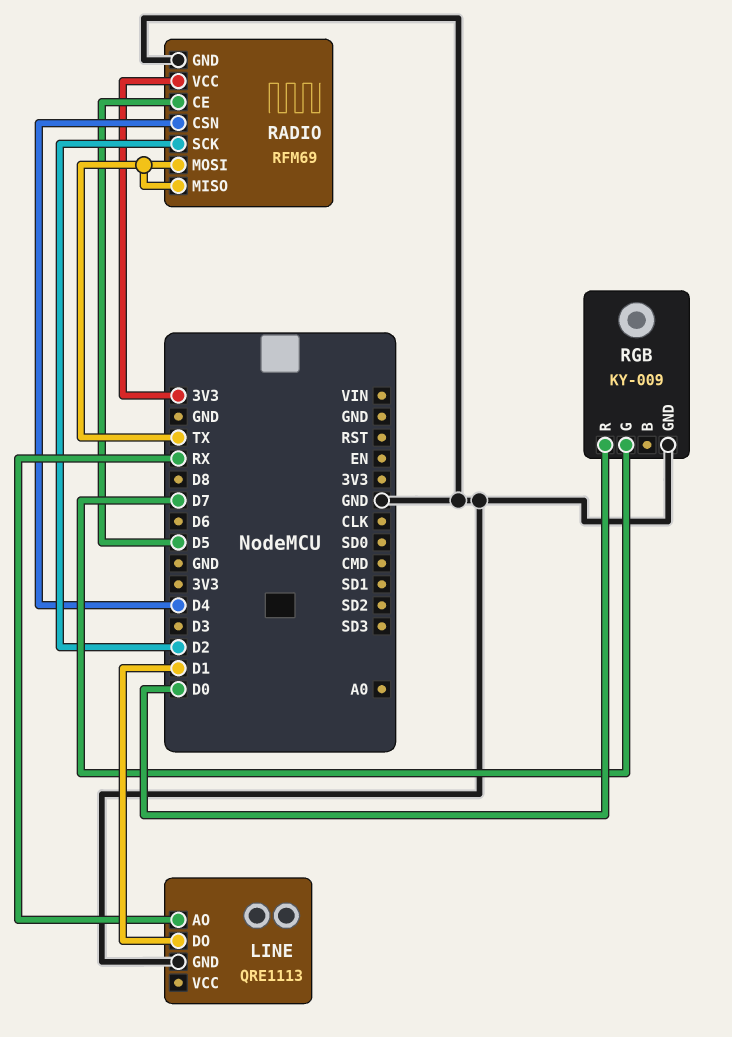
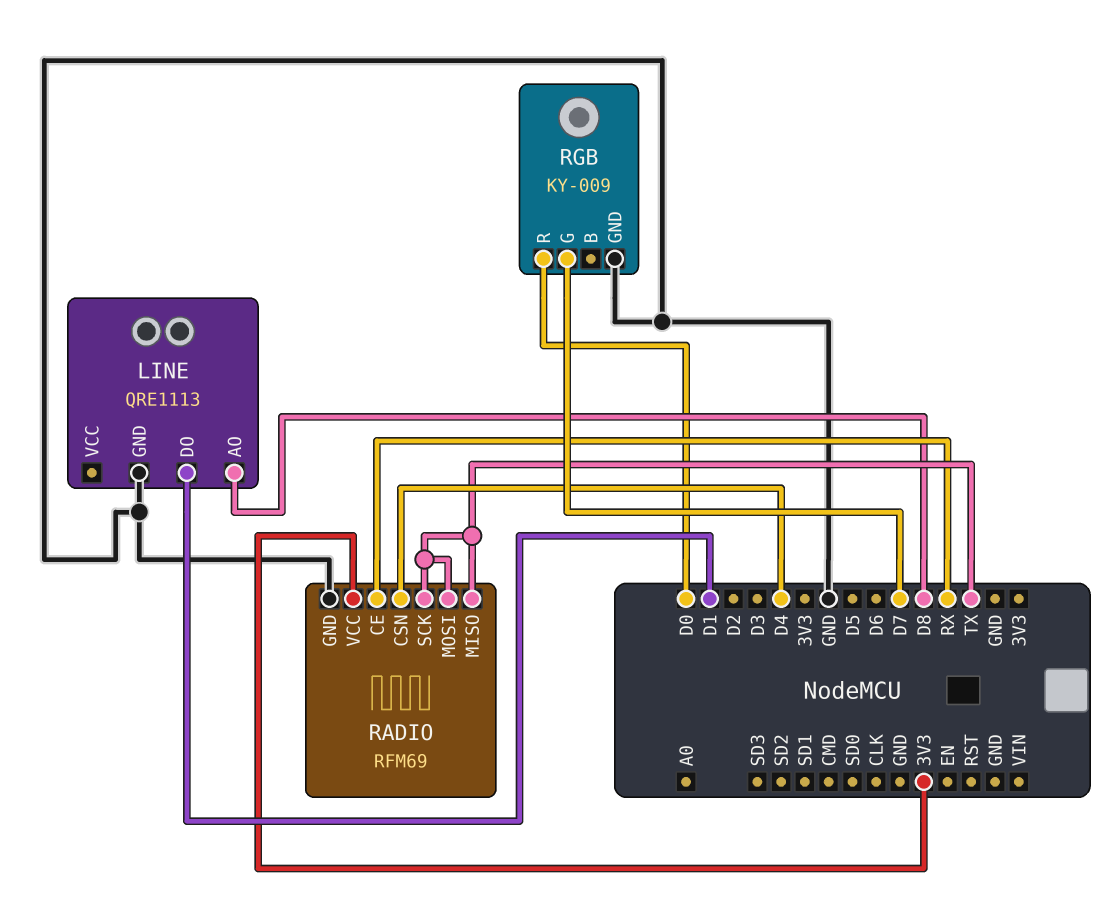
LINE pin AO: RX -> D8
RADIO pin CE: D5 -> RX
RADIO pin SCK: D2 -> TX

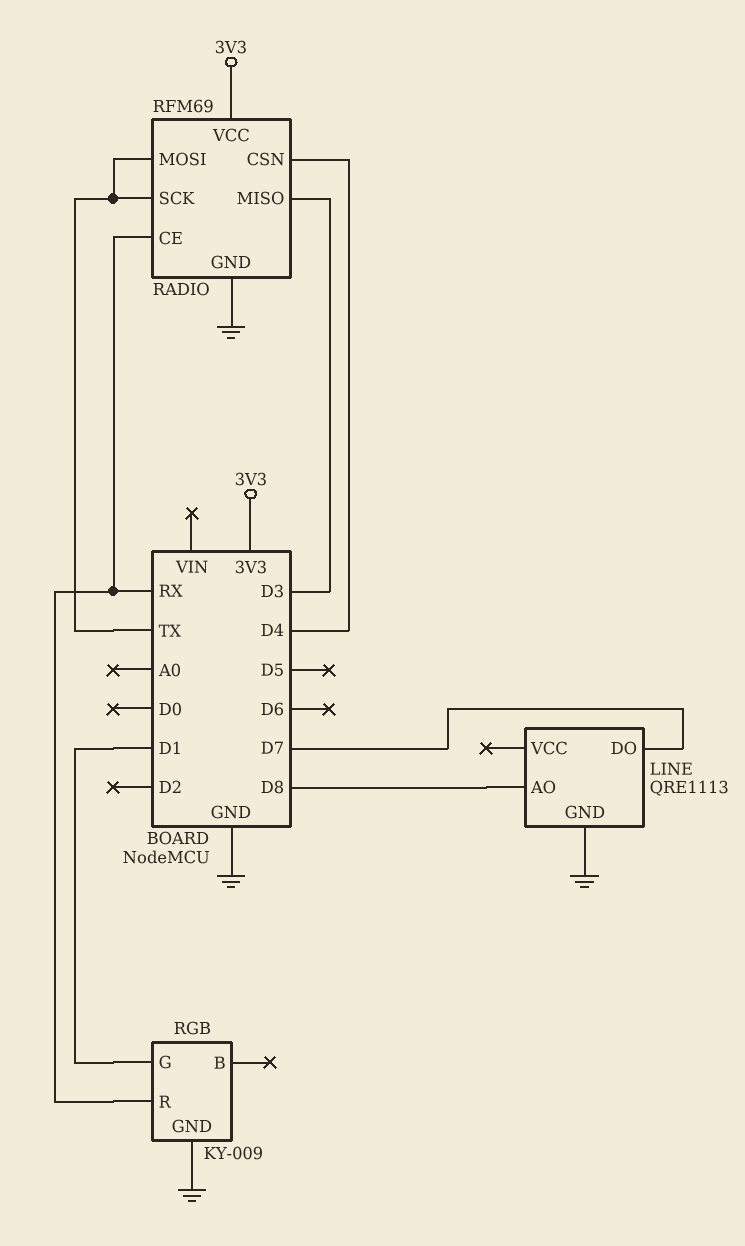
LINE pin DO: D1 -> D7
RADIO pin MISO: TX -> D3
RGB pin G: D7 -> D1
RGB pin R: D0 -> RX

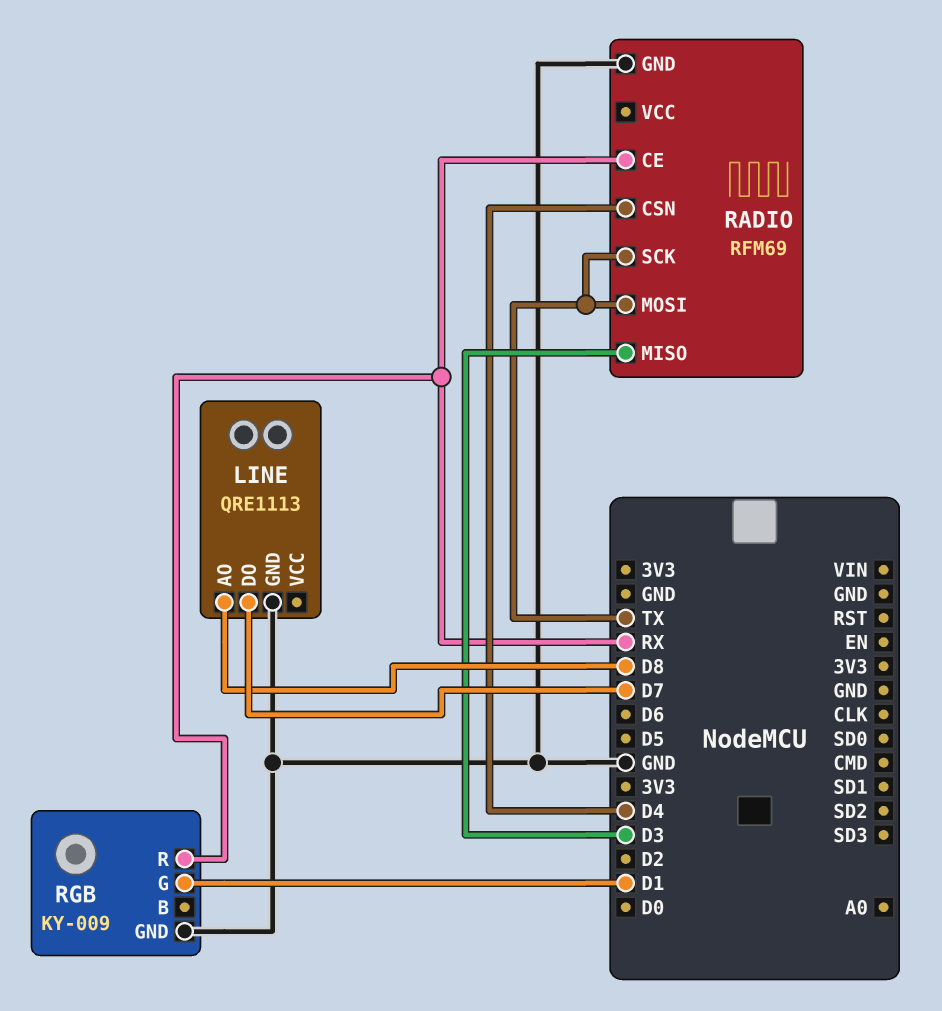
RADIO pin VCC: 3V3 -> none

